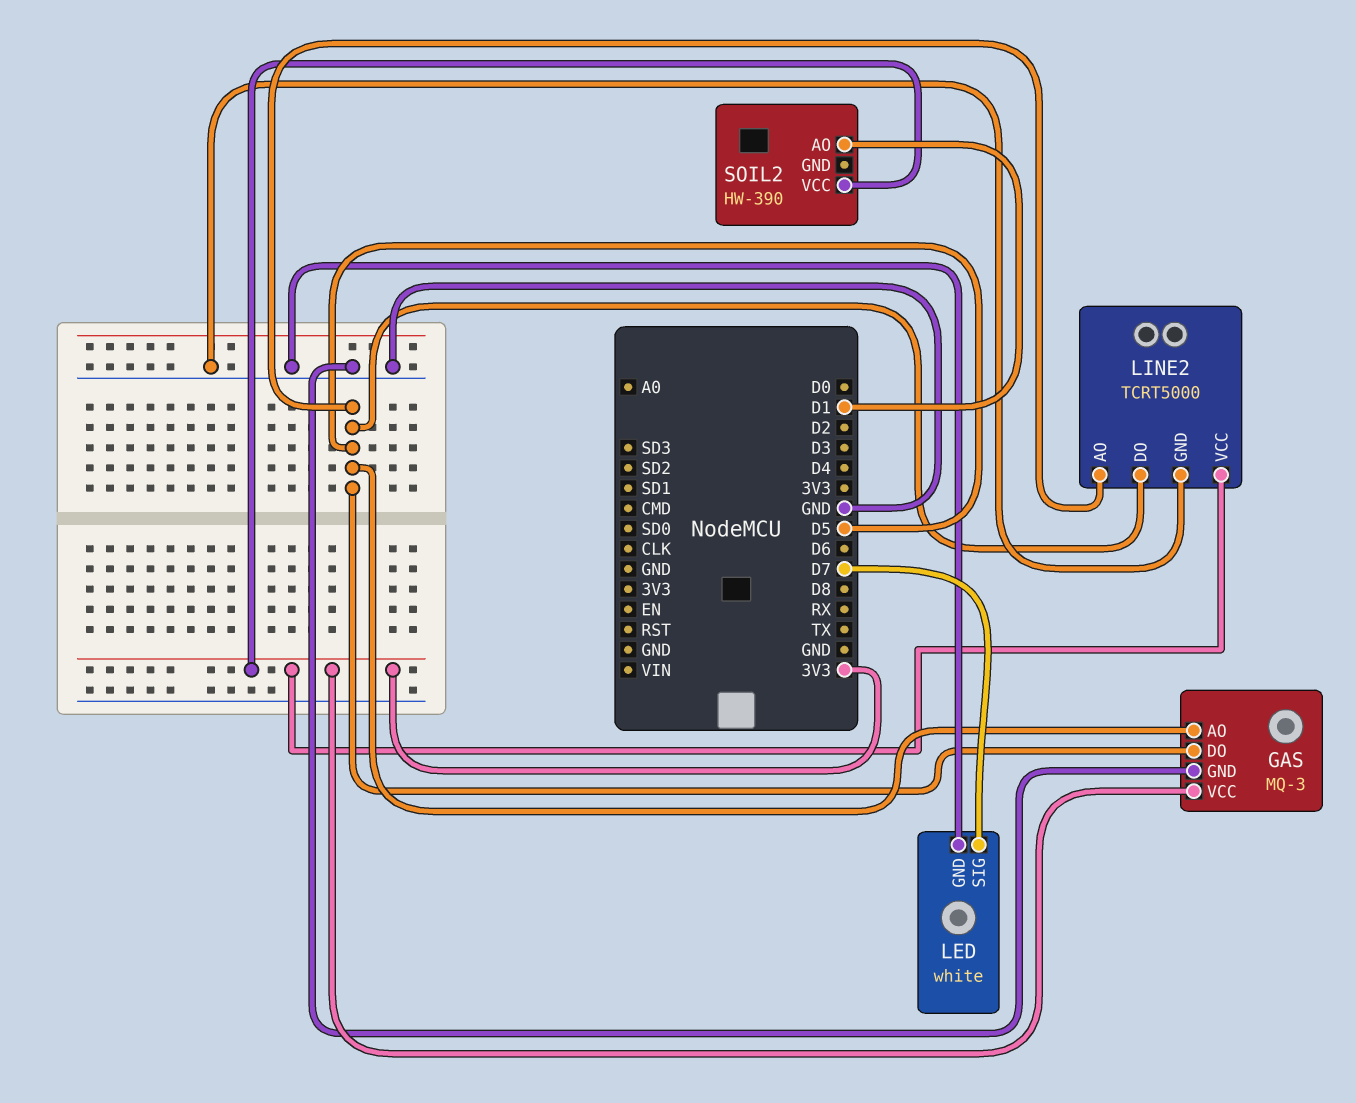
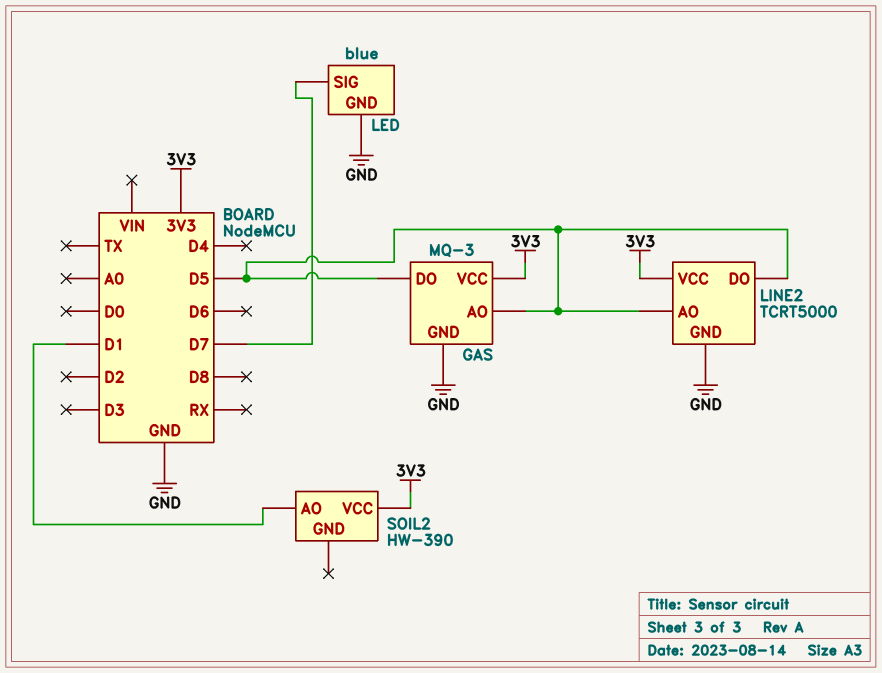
LED: white -> blue

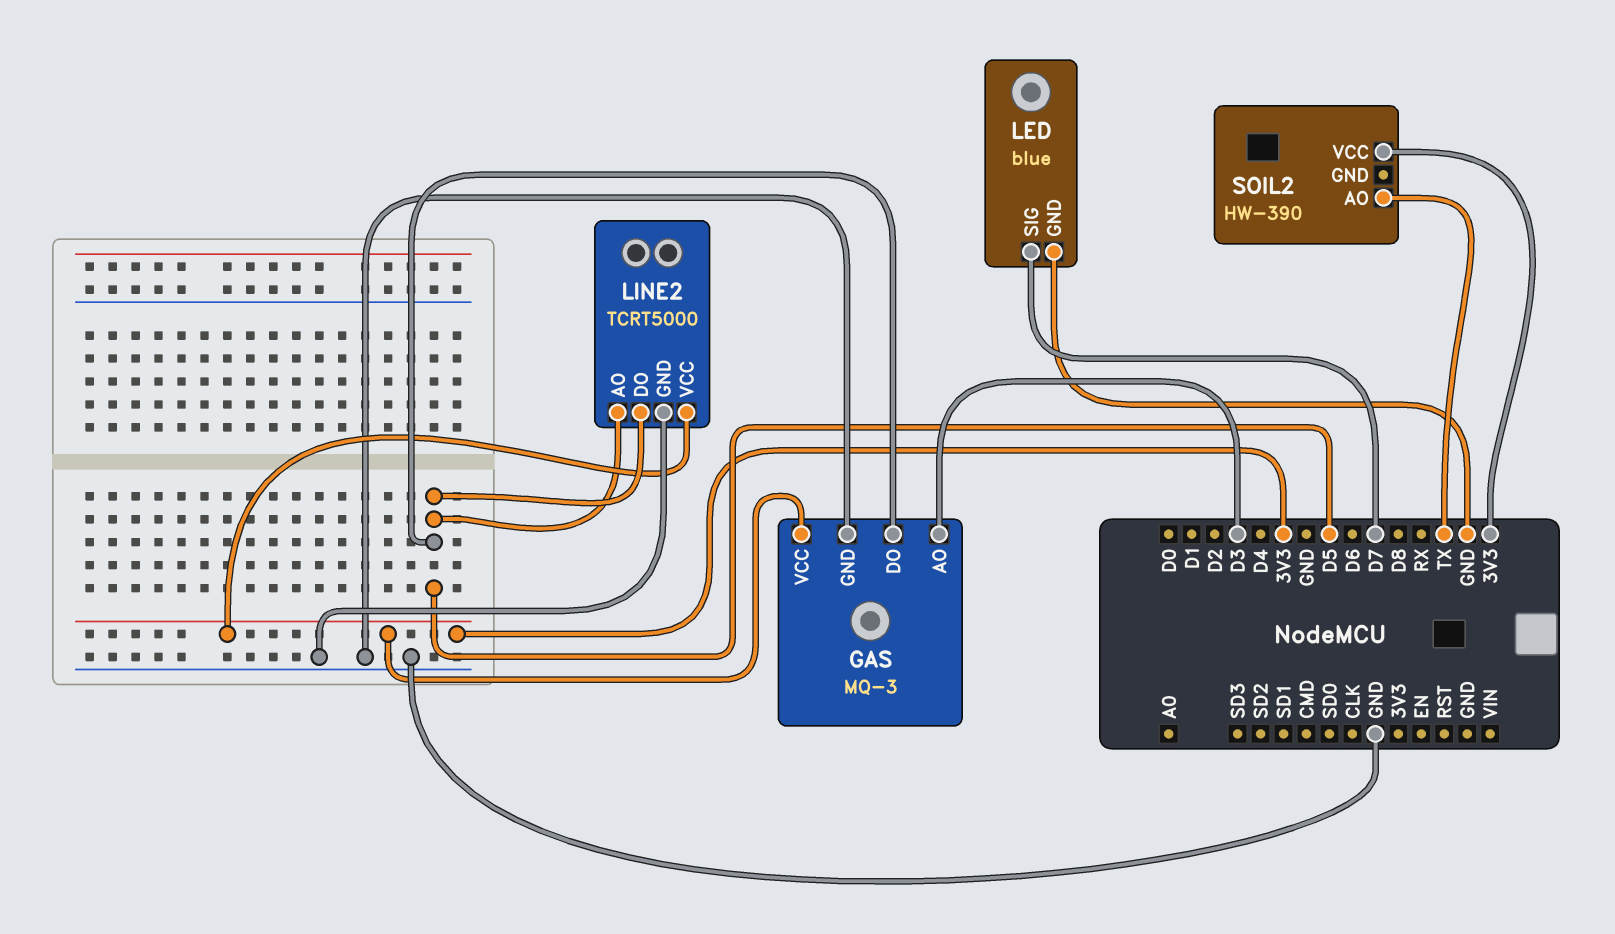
GAS pin AO: D5 -> D3
SOIL2 pin AO: D1 -> TX

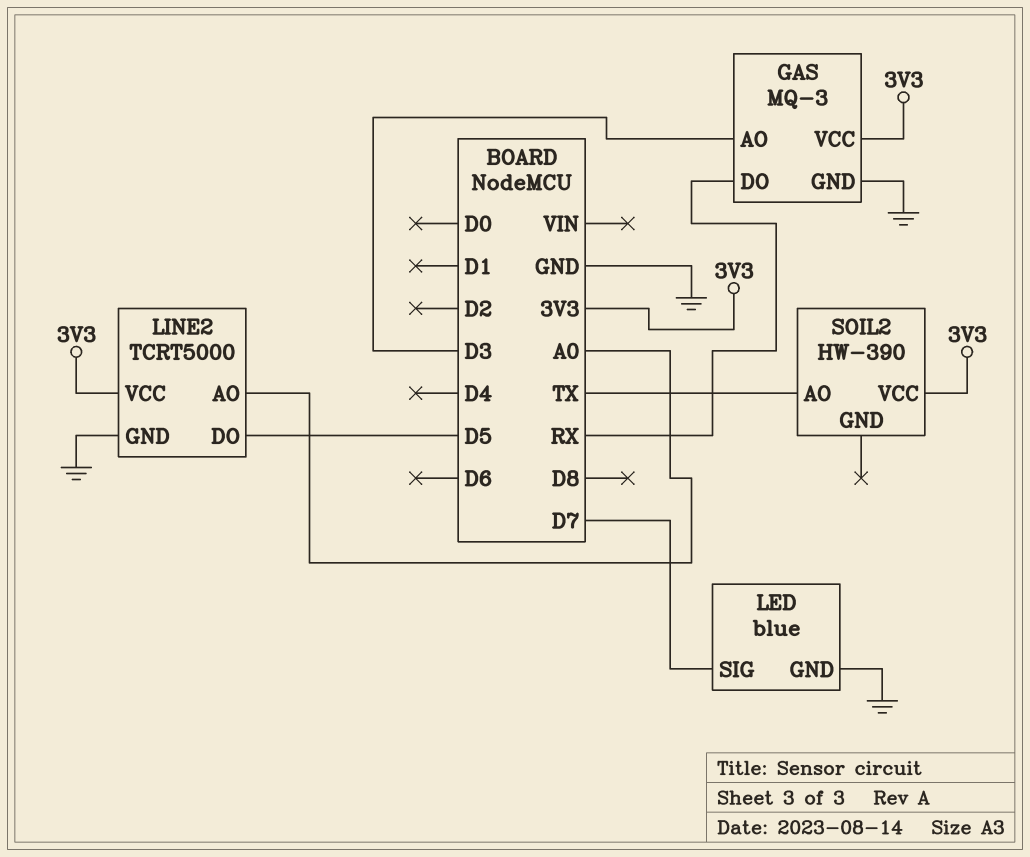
GAS pin DO: D5 -> RX
LINE2 pin AO: D5 -> A0

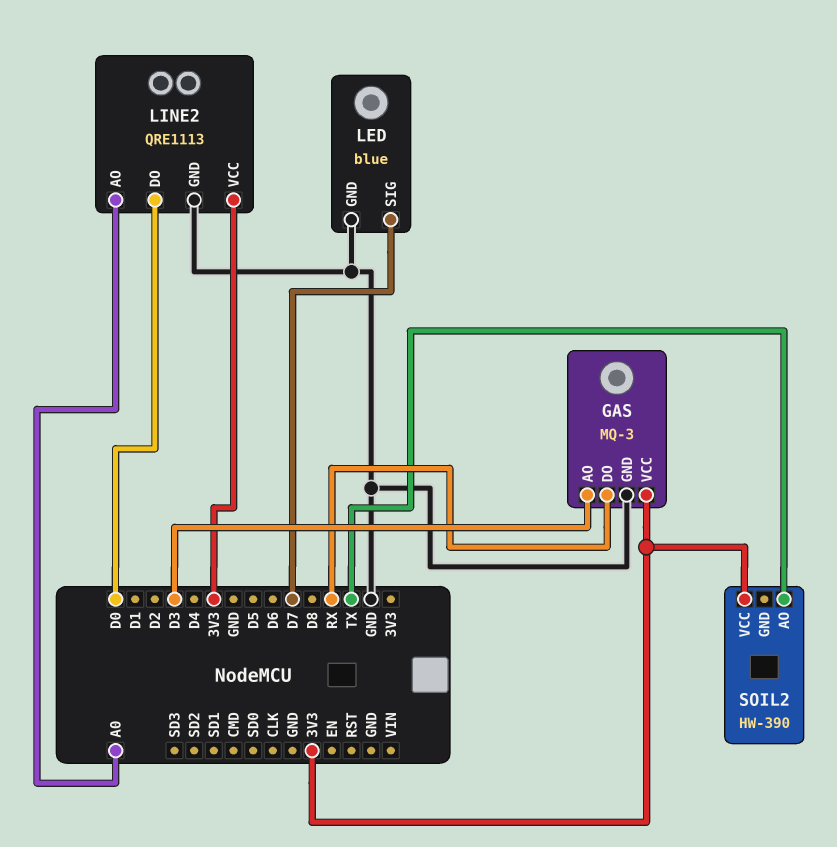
LINE2: TCRT5000 -> QRE1113
LINE2 pin DO: D5 -> D0

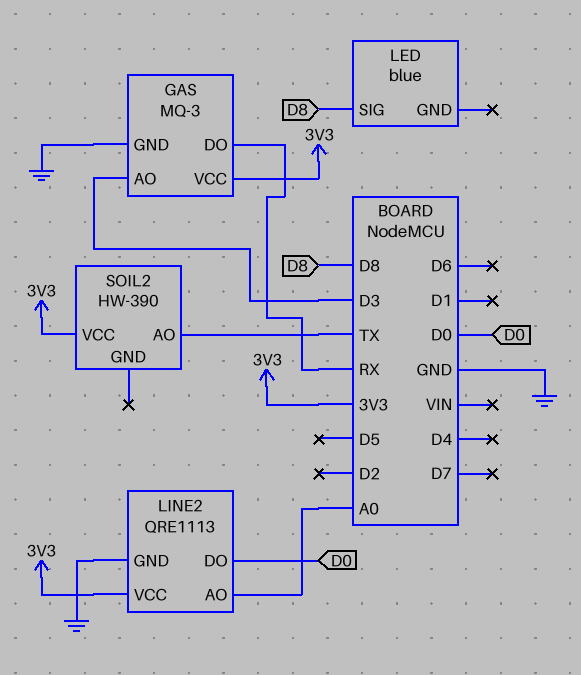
LED pin GND: GND -> none
LED pin SIG: D7 -> D8

